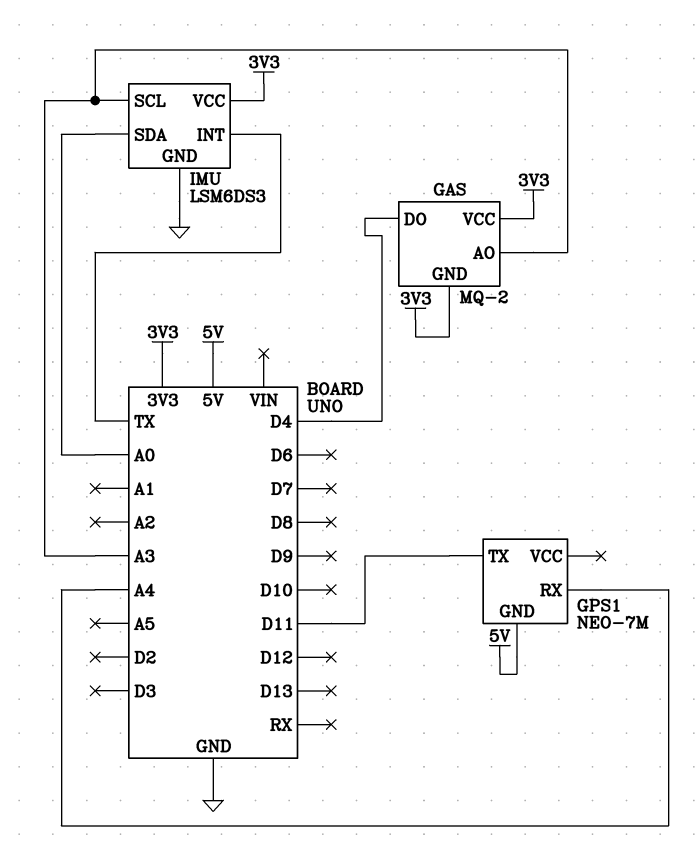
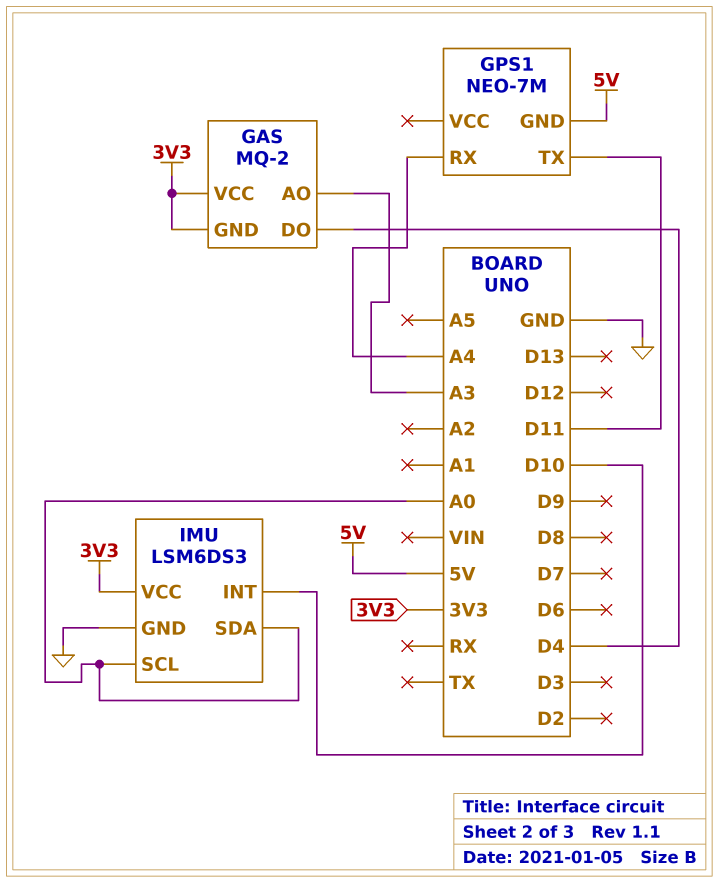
IMU pin INT: TX -> D10
IMU pin SCL: A3 -> A0

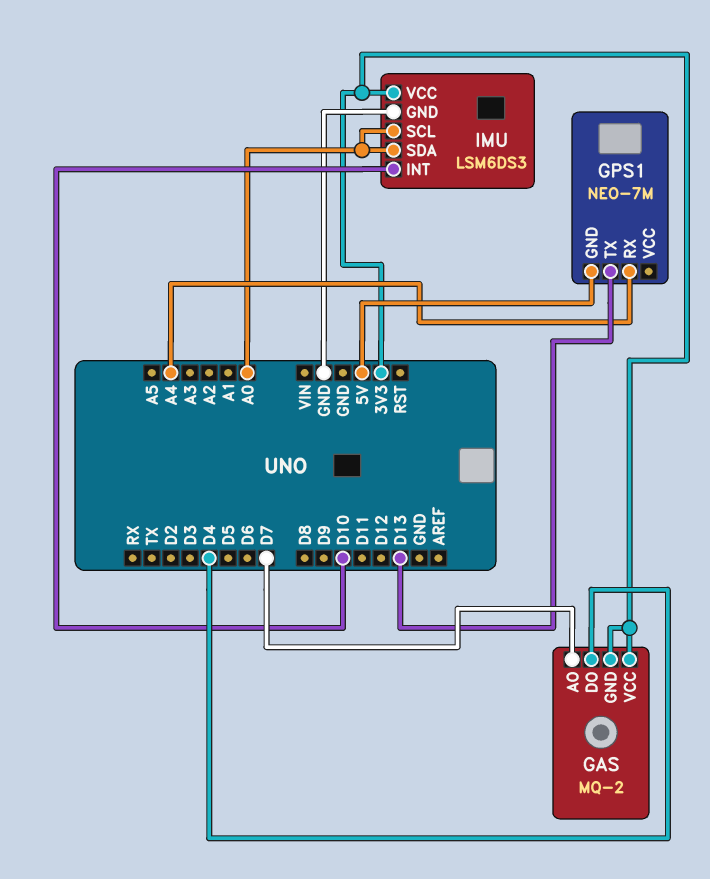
GAS pin AO: A3 -> D7
GPS1 pin TX: D11 -> D13

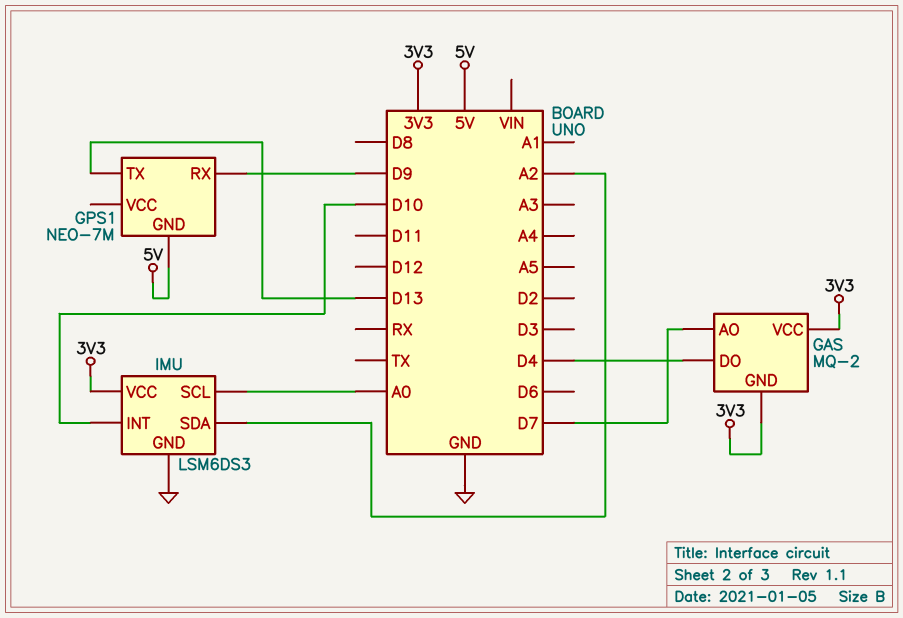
GPS1 pin RX: A4 -> D9
IMU pin SDA: A0 -> A2

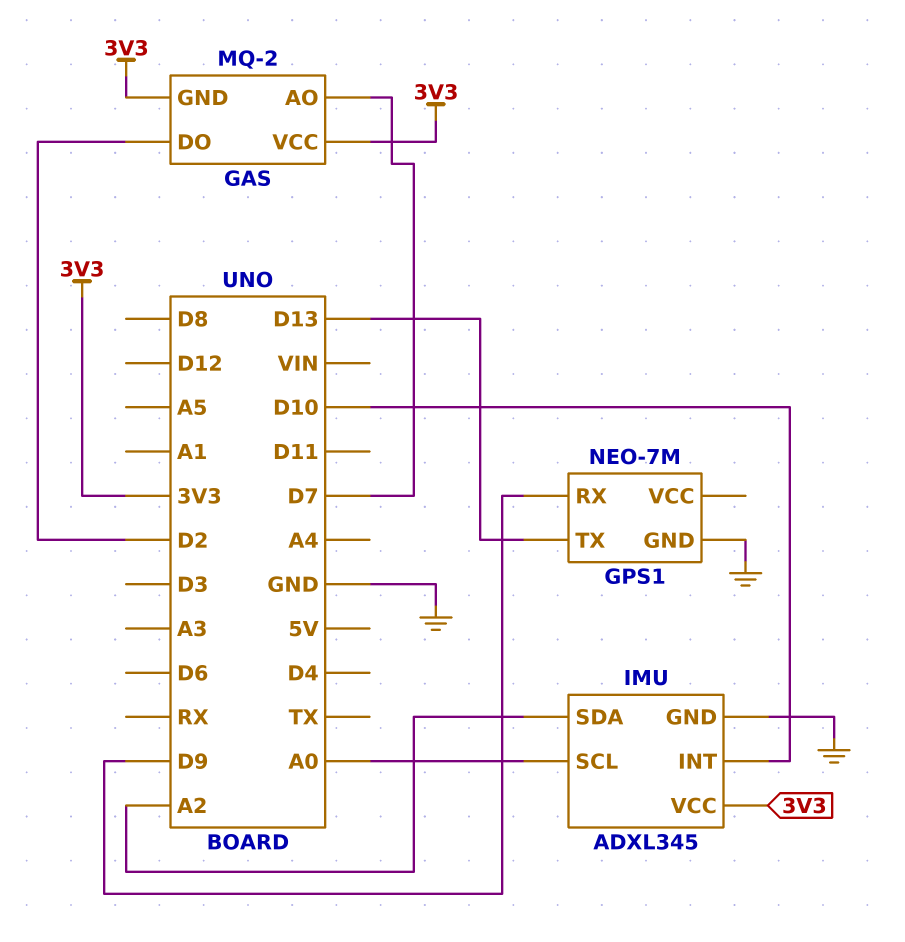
GAS pin DO: D4 -> D2
GPS1 pin GND: 5V -> GND
IMU: LSM6DS3 -> ADXL345

